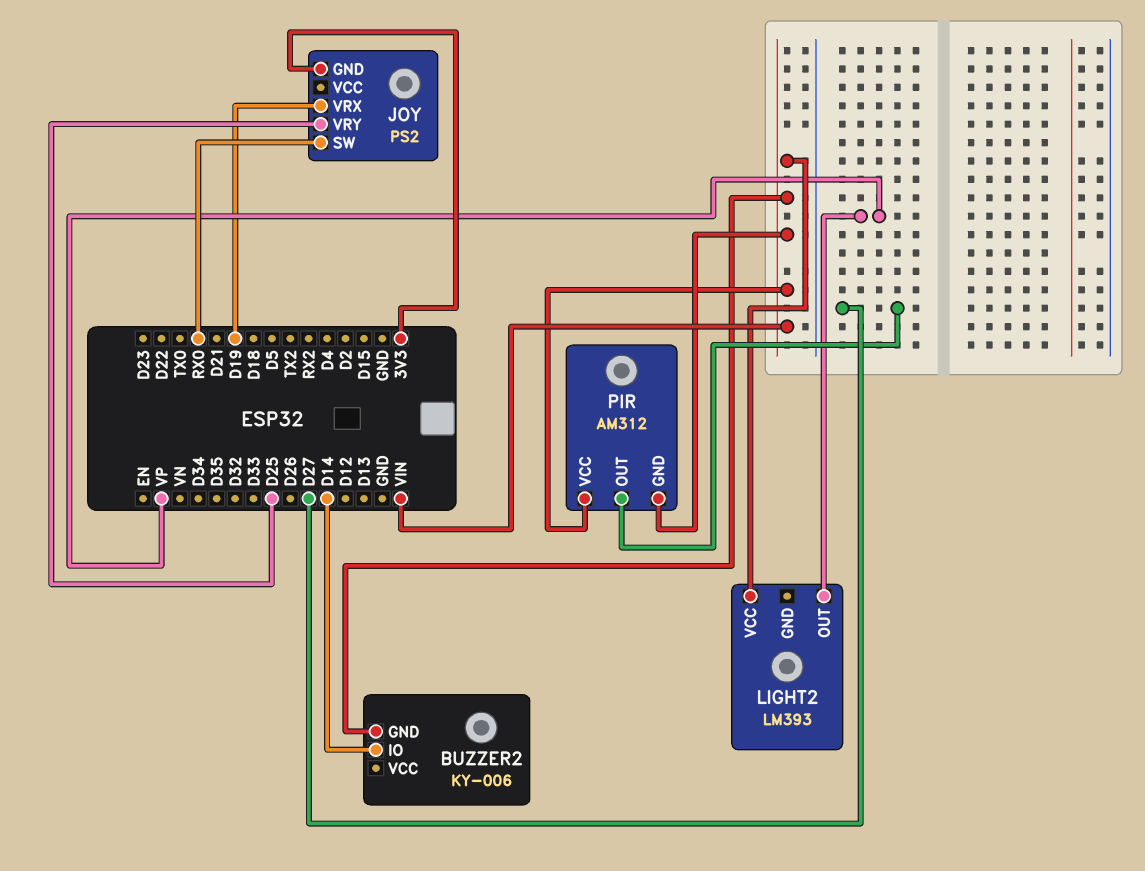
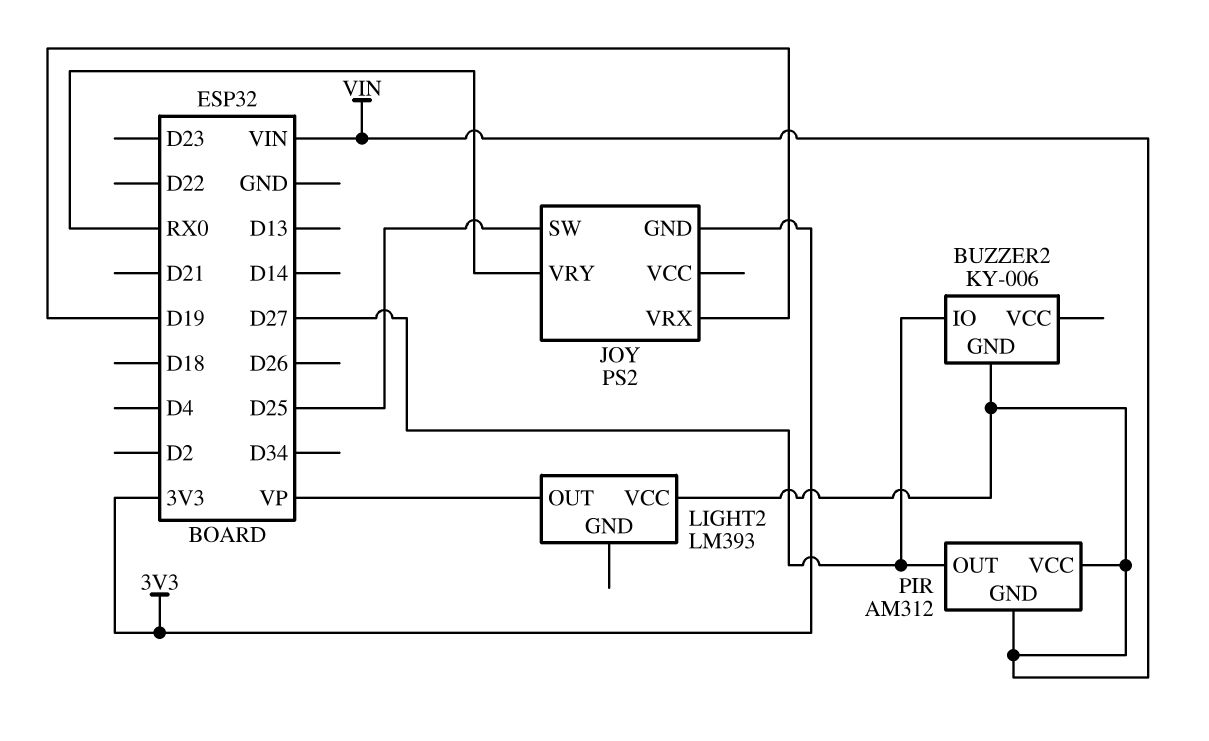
BUZZER2 pin IO: D14 -> D27
JOY pin SW: RX0 -> D25
JOY pin VRY: D25 -> RX0

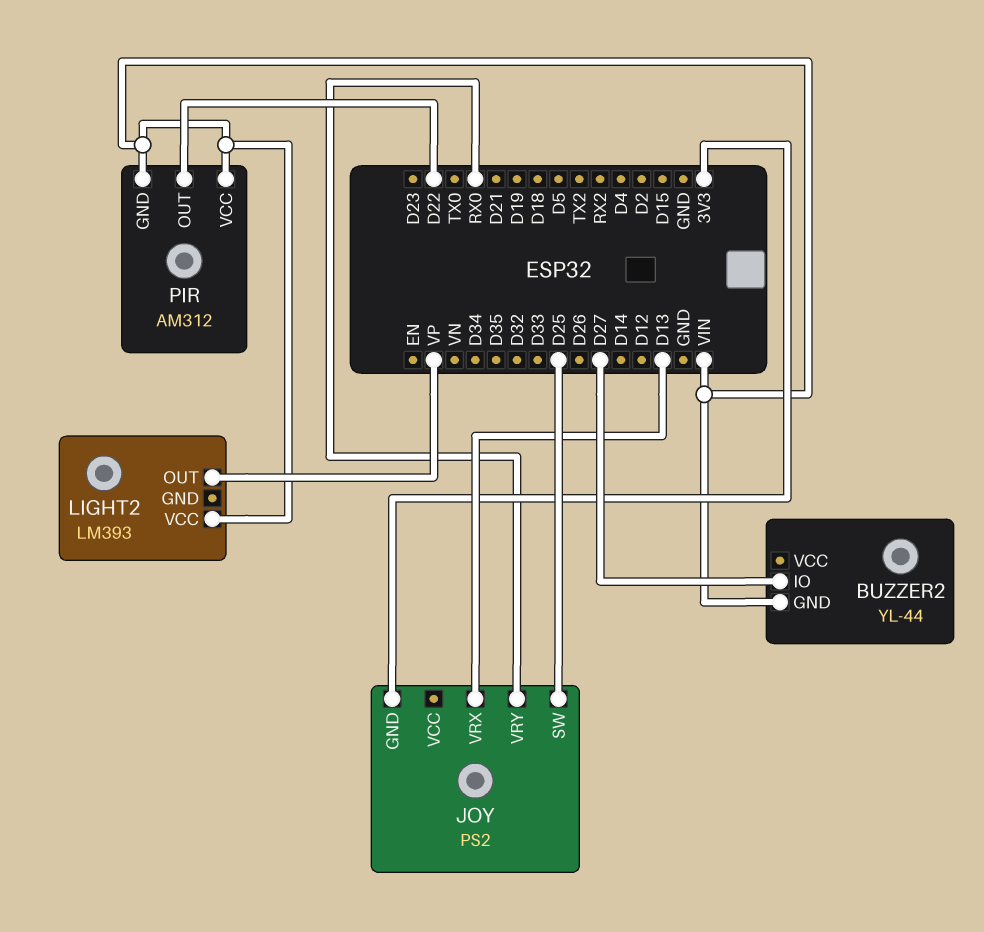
BUZZER2: KY-006 -> YL-44
JOY pin VRX: D19 -> D13
PIR pin OUT: D27 -> D22

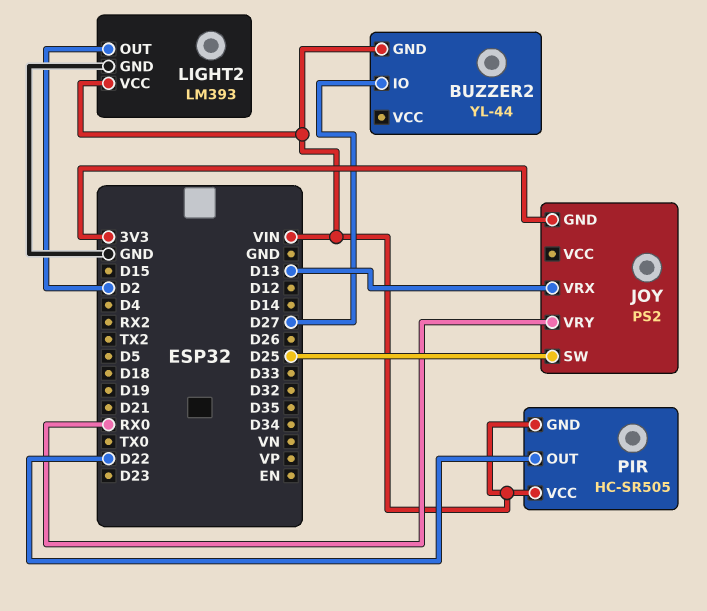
LIGHT2 pin GND: none -> GND
LIGHT2 pin OUT: VP -> D2
PIR: AM312 -> HC-SR505

